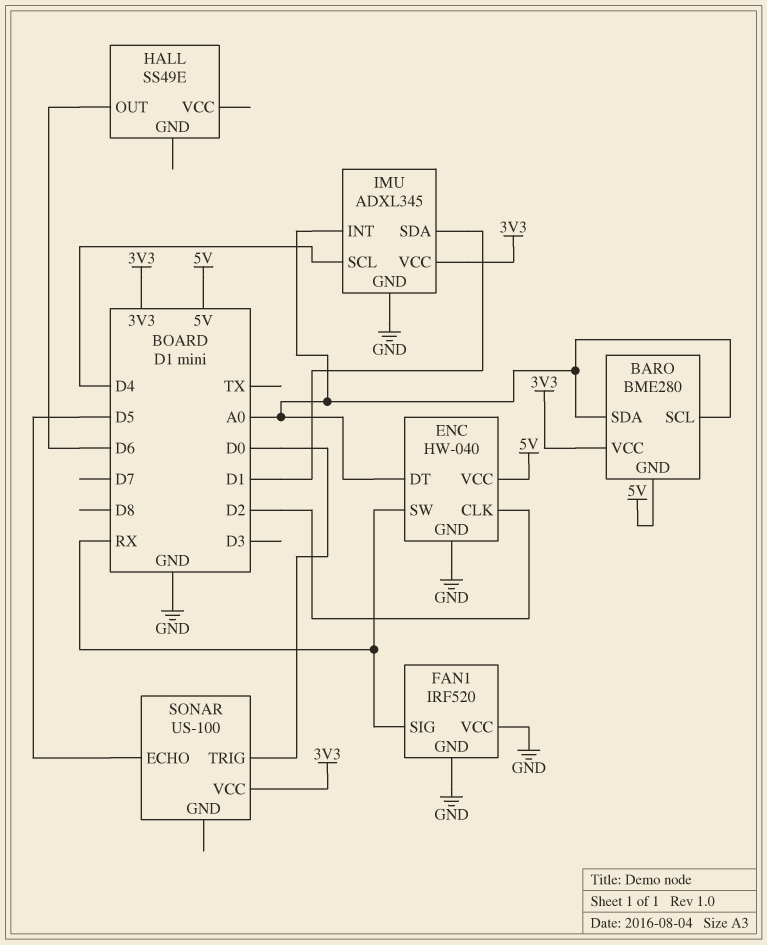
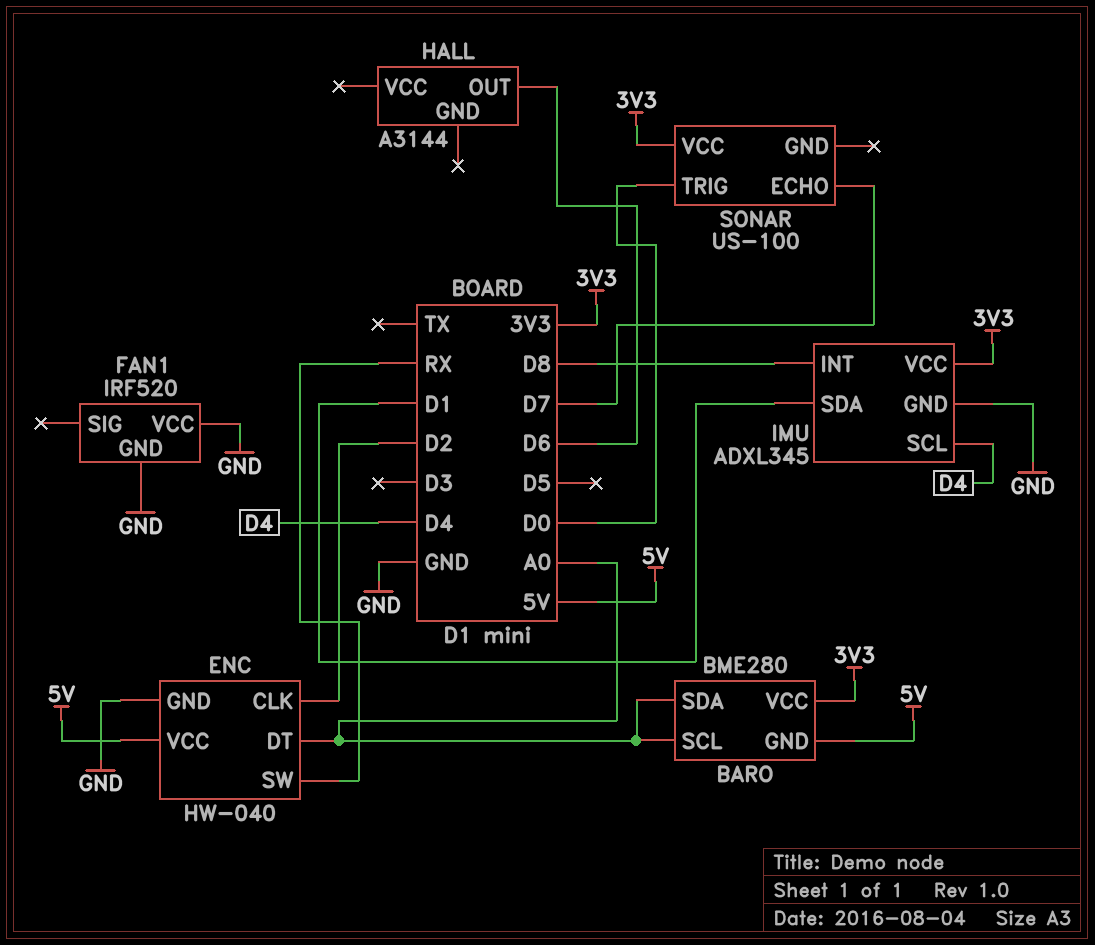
FAN1 pin SIG: RX -> none
HALL: SS49E -> A3144
IMU pin INT: A0 -> D8
SONAR pin ECHO: D5 -> D7

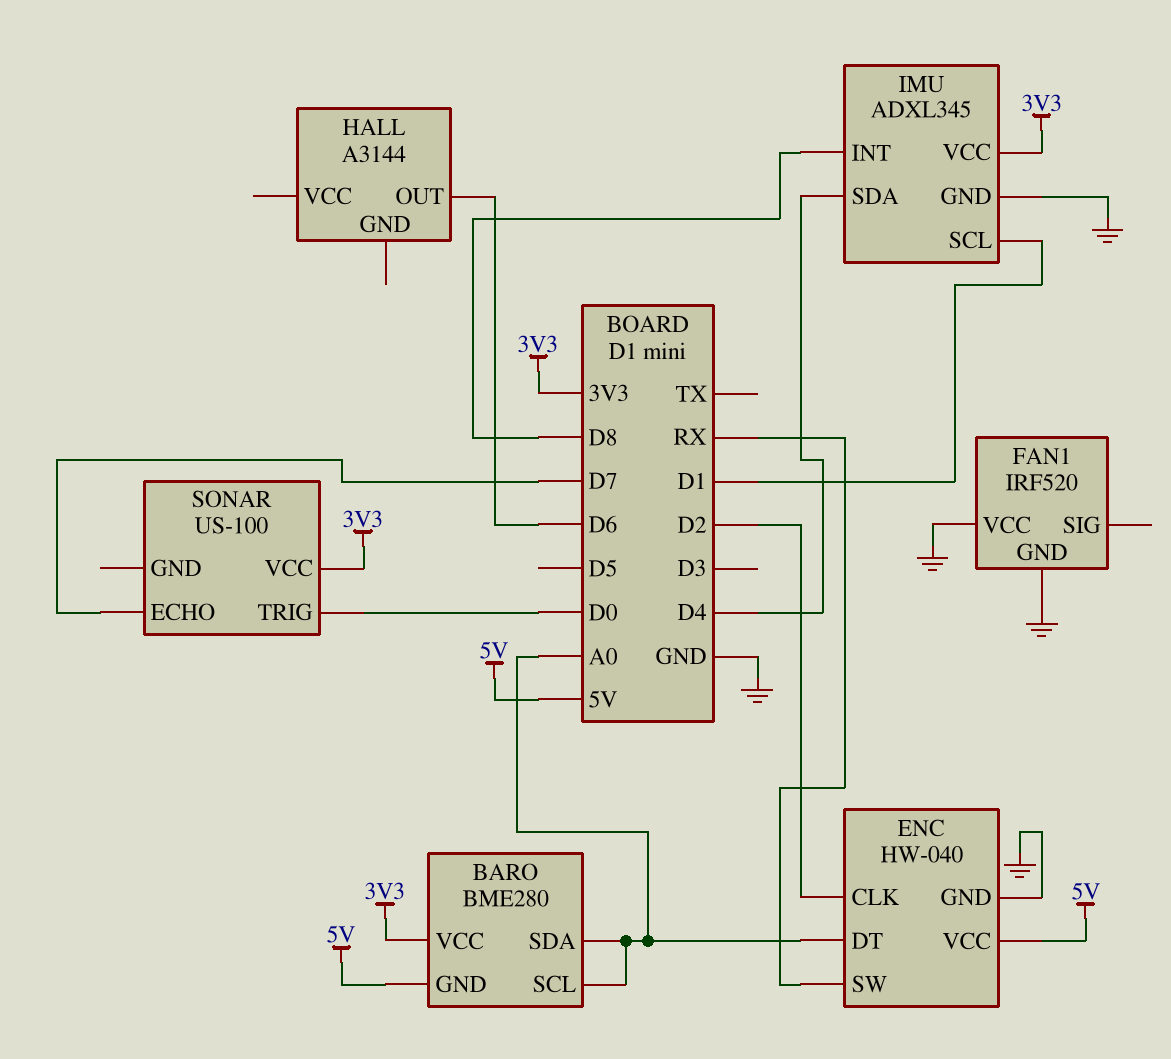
IMU pin SCL: D4 -> D1
IMU pin SDA: D1 -> D4

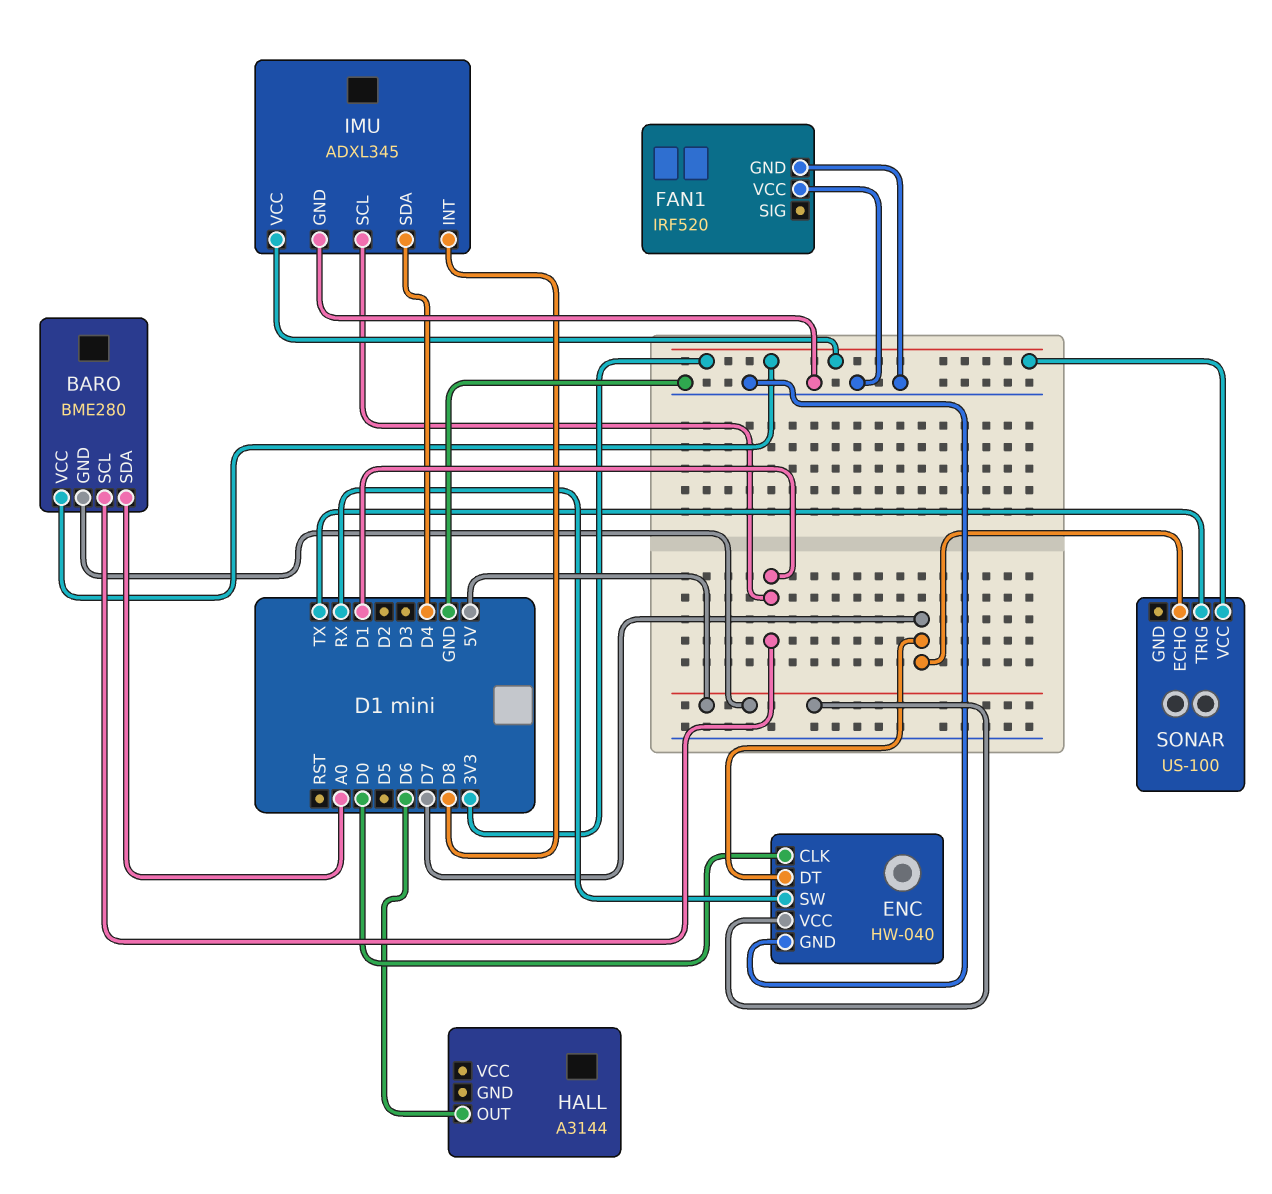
BARO pin SCL: A0 -> D1
ENC pin CLK: D2 -> D0
ENC pin DT: A0 -> D7
SONAR pin TRIG: D0 -> TX

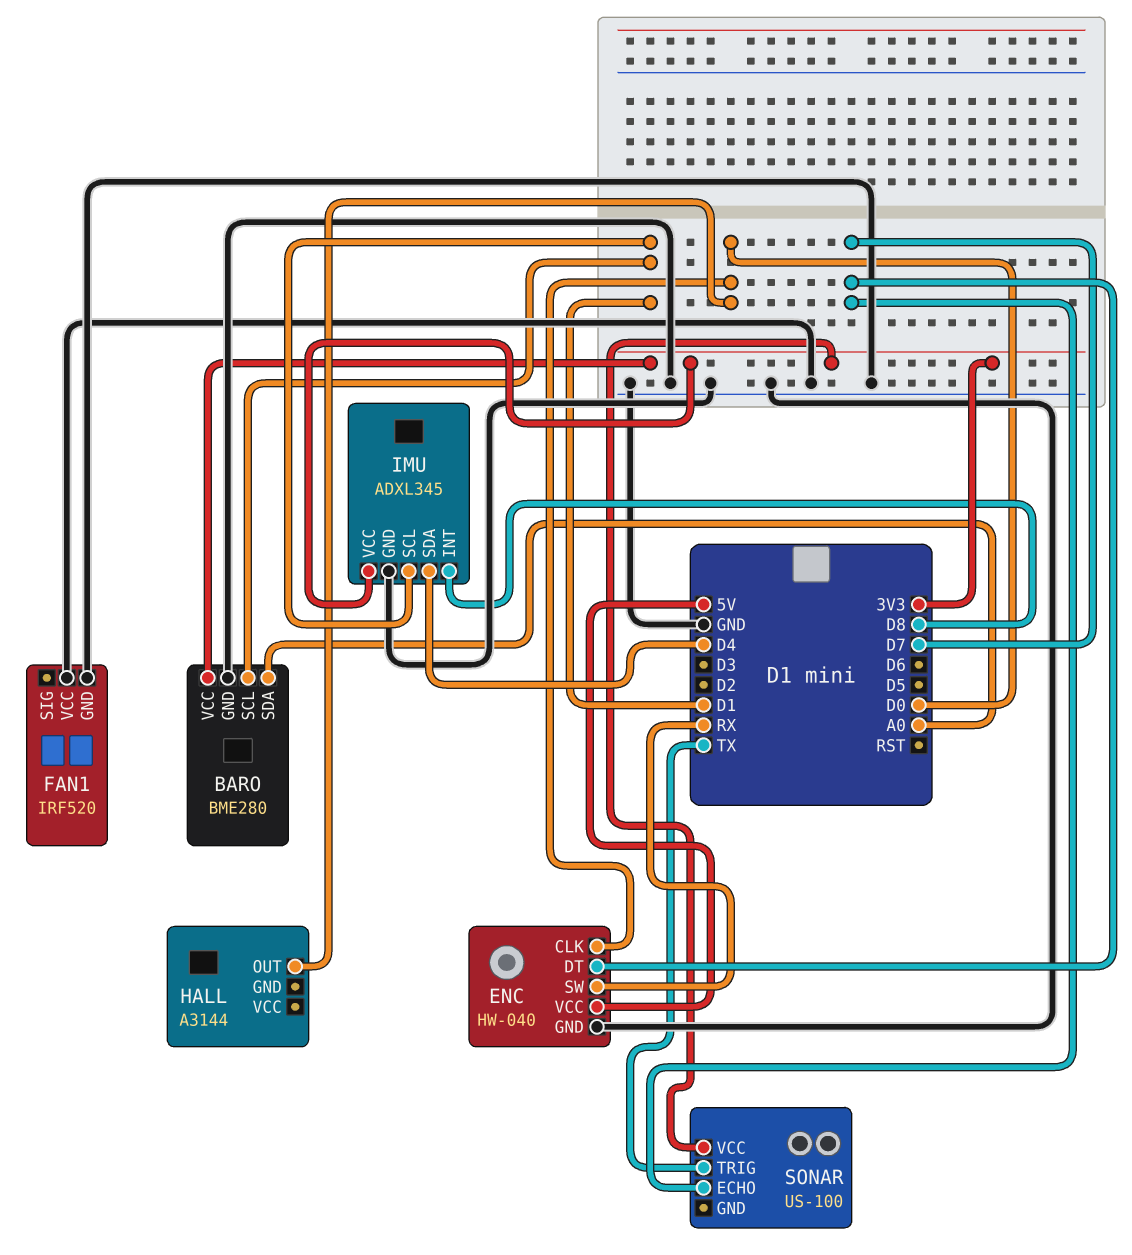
BARO pin GND: 5V -> GND
HALL pin OUT: D6 -> D0

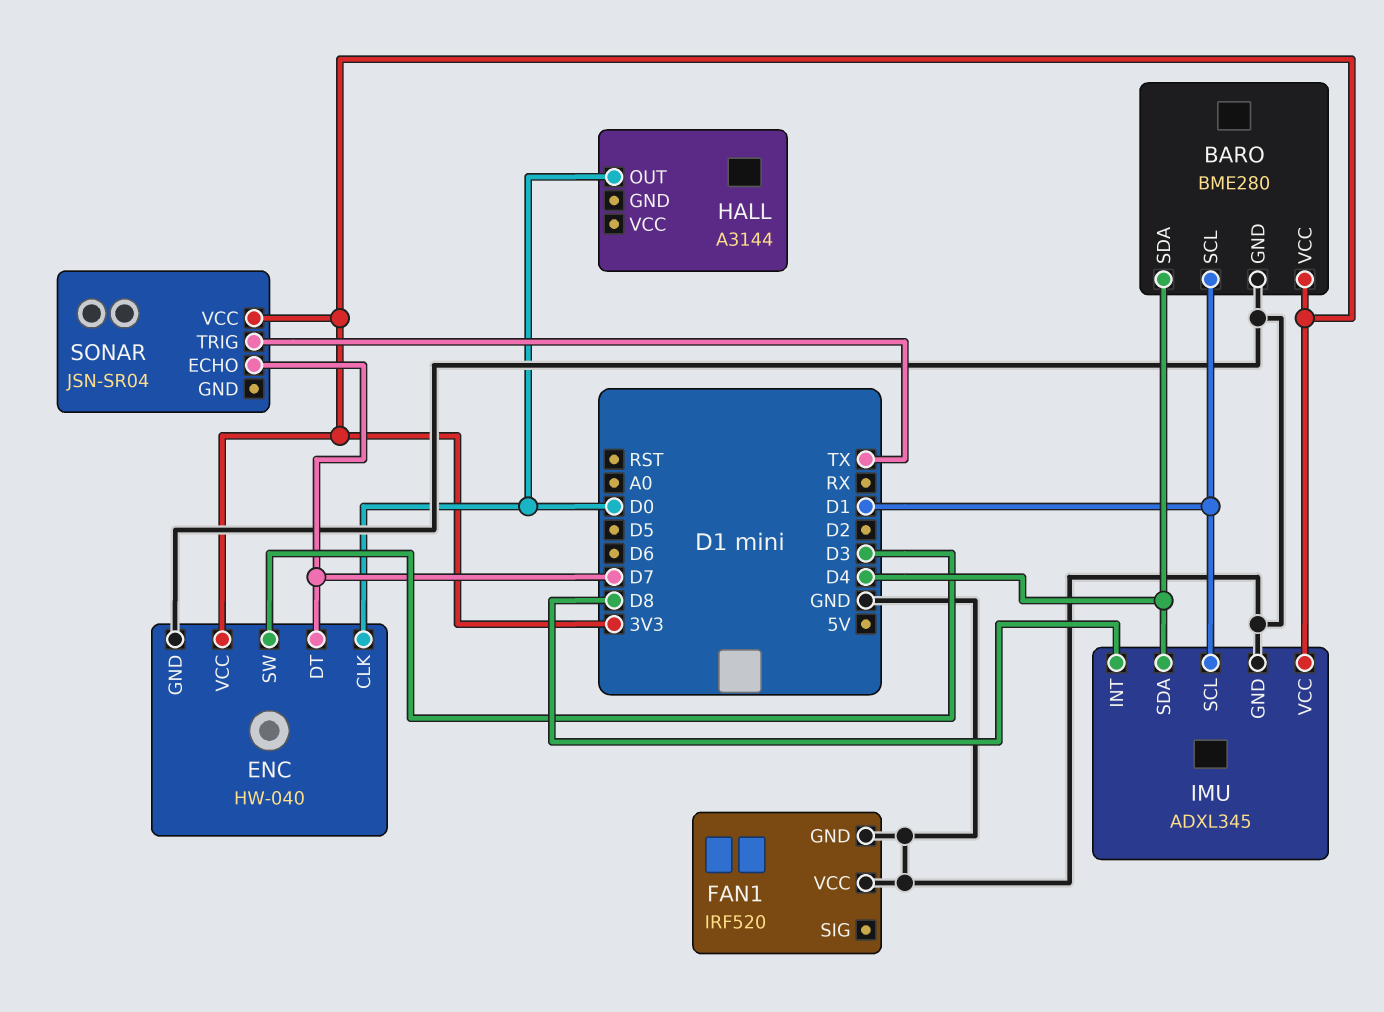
BARO pin SDA: A0 -> D4
ENC pin SW: RX -> D3
ENC pin VCC: 5V -> 3V3
SONAR: US-100 -> JSN-SR04

